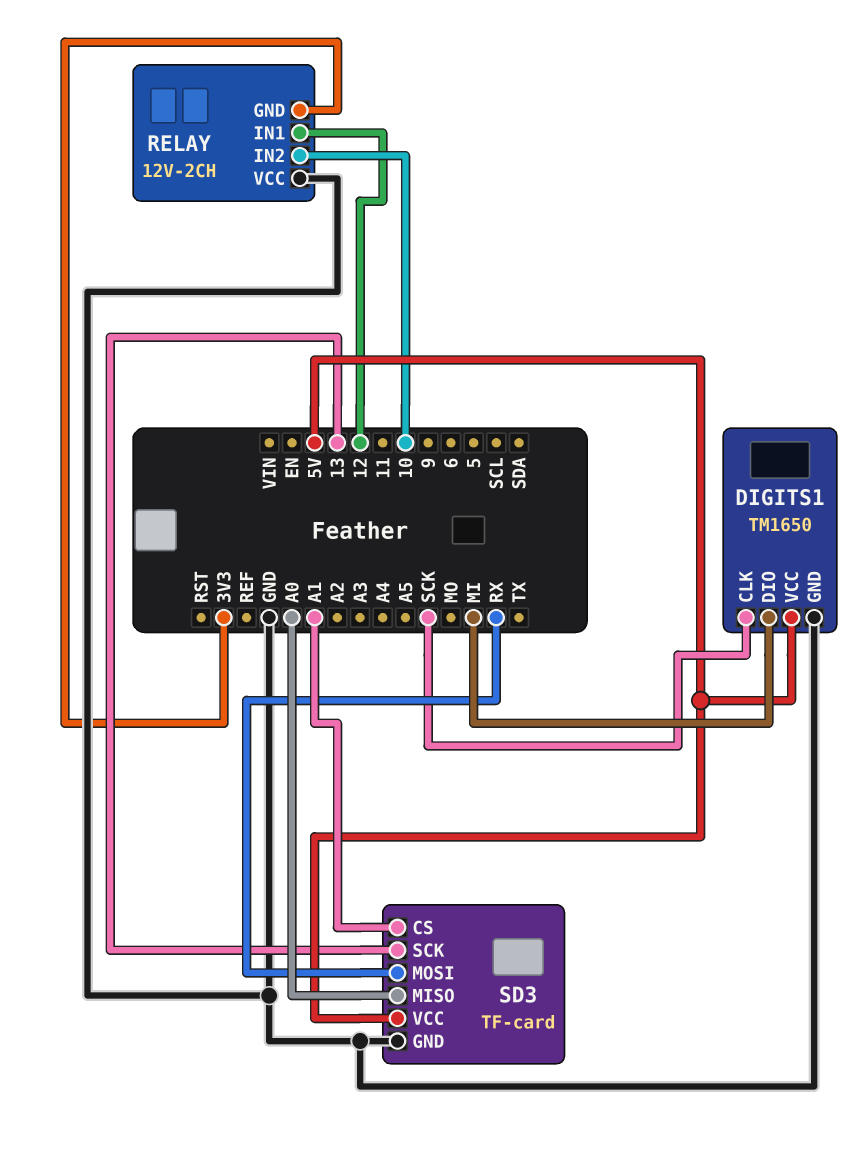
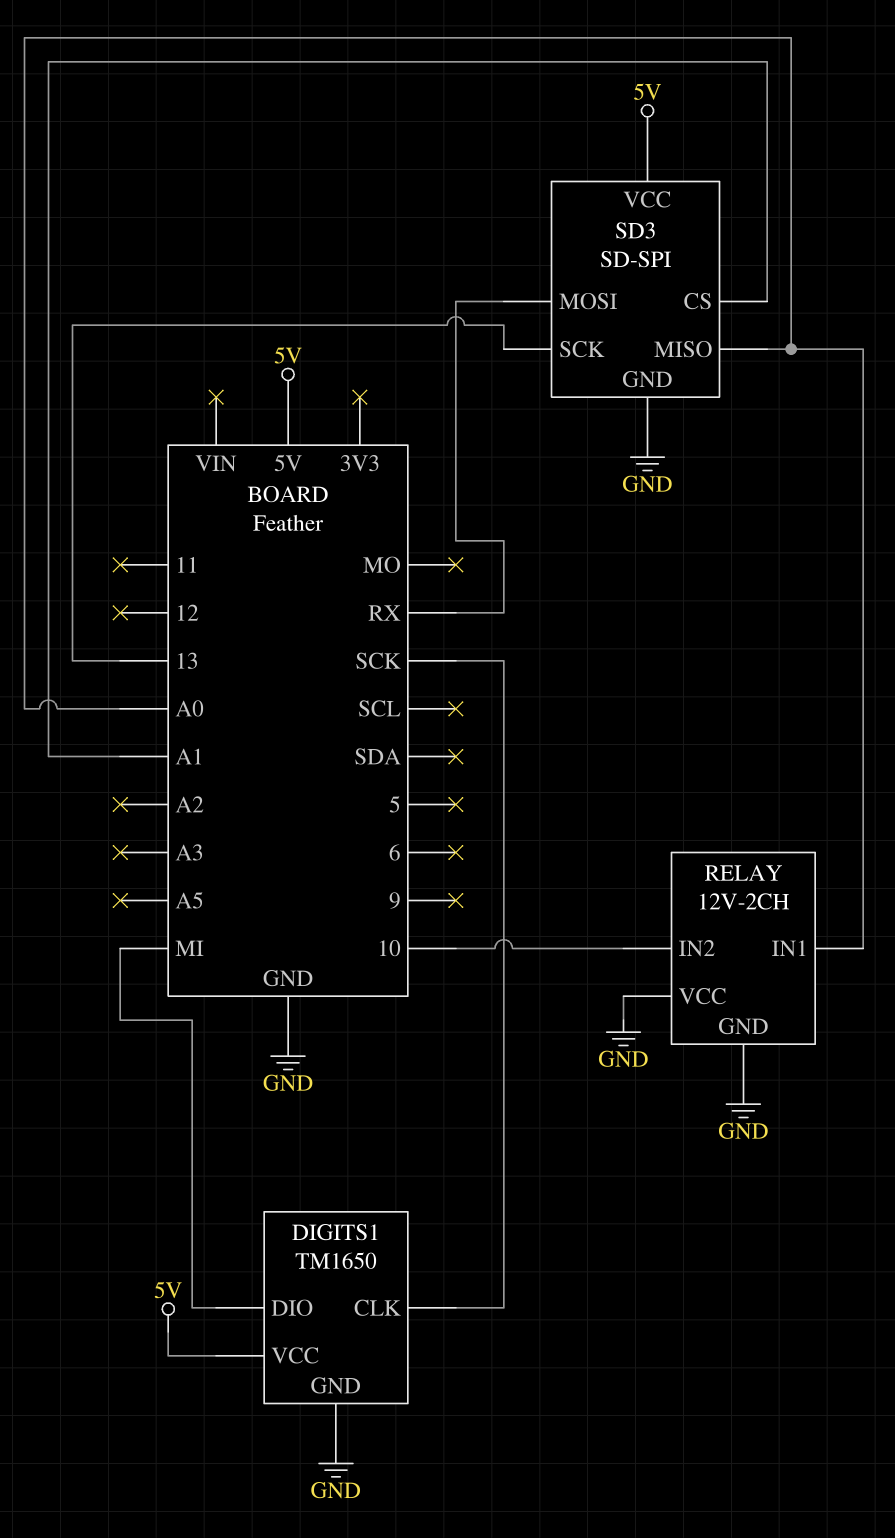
RELAY pin GND: 3V3 -> GND
RELAY pin IN1: 12 -> A0
SD3: TF-card -> SD-SPI

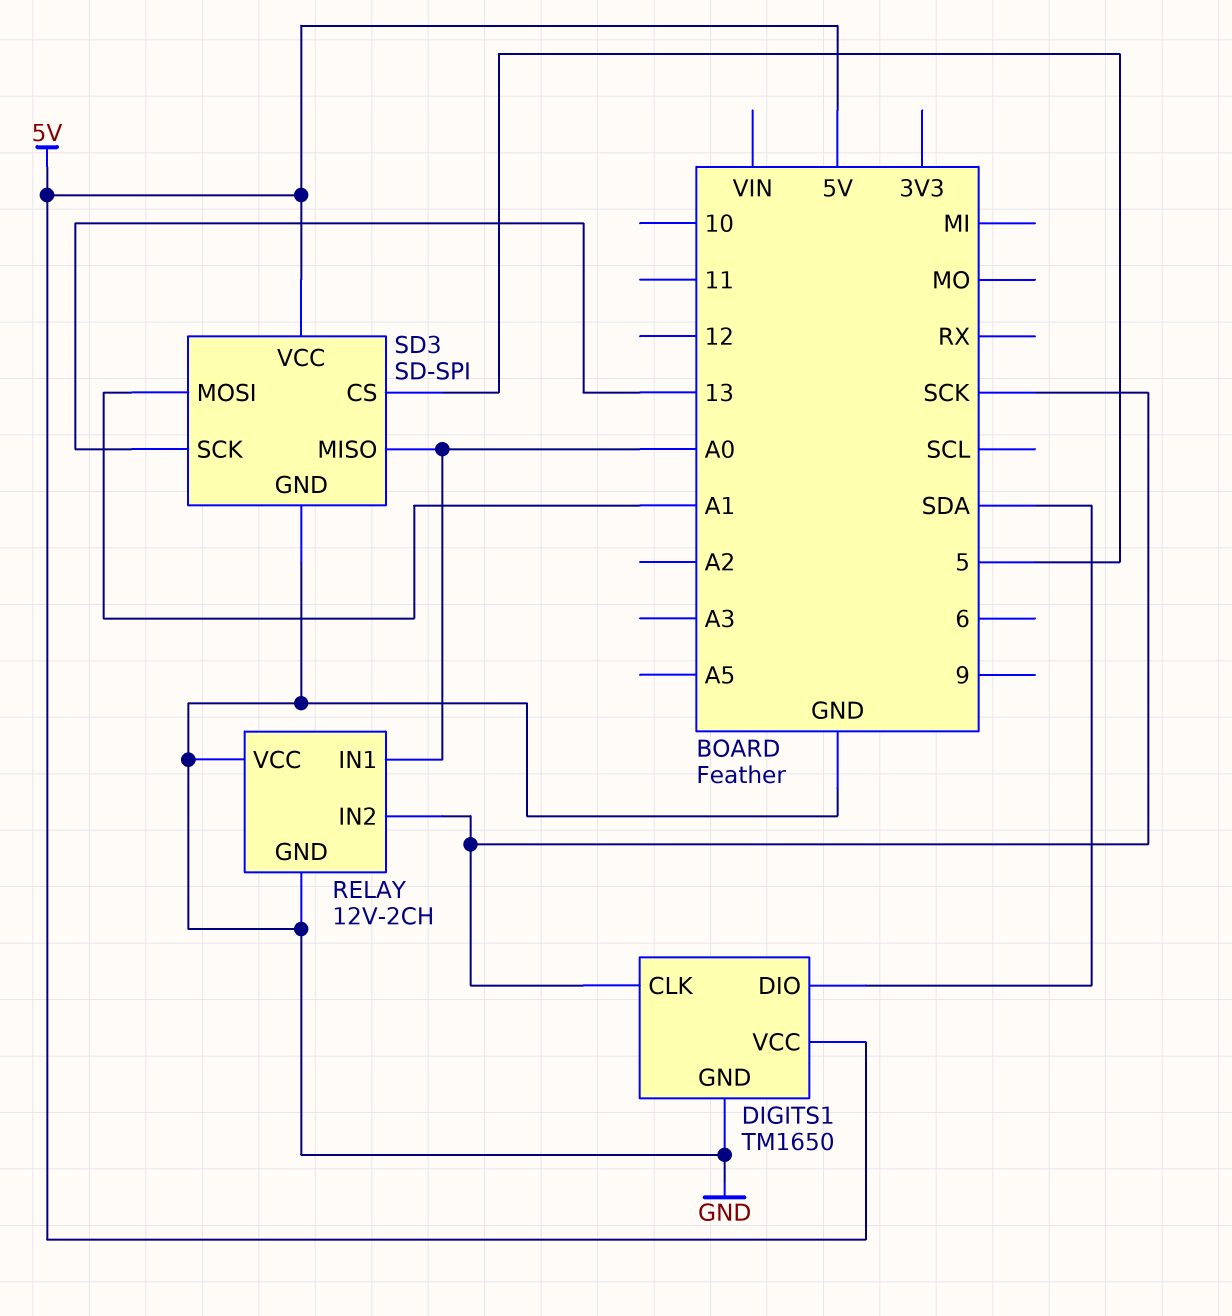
DIGITS1 pin DIO: MI -> SDA
RELAY pin IN2: 10 -> SCK
SD3 pin CS: A1 -> 5
SD3 pin MOSI: RX -> A1

